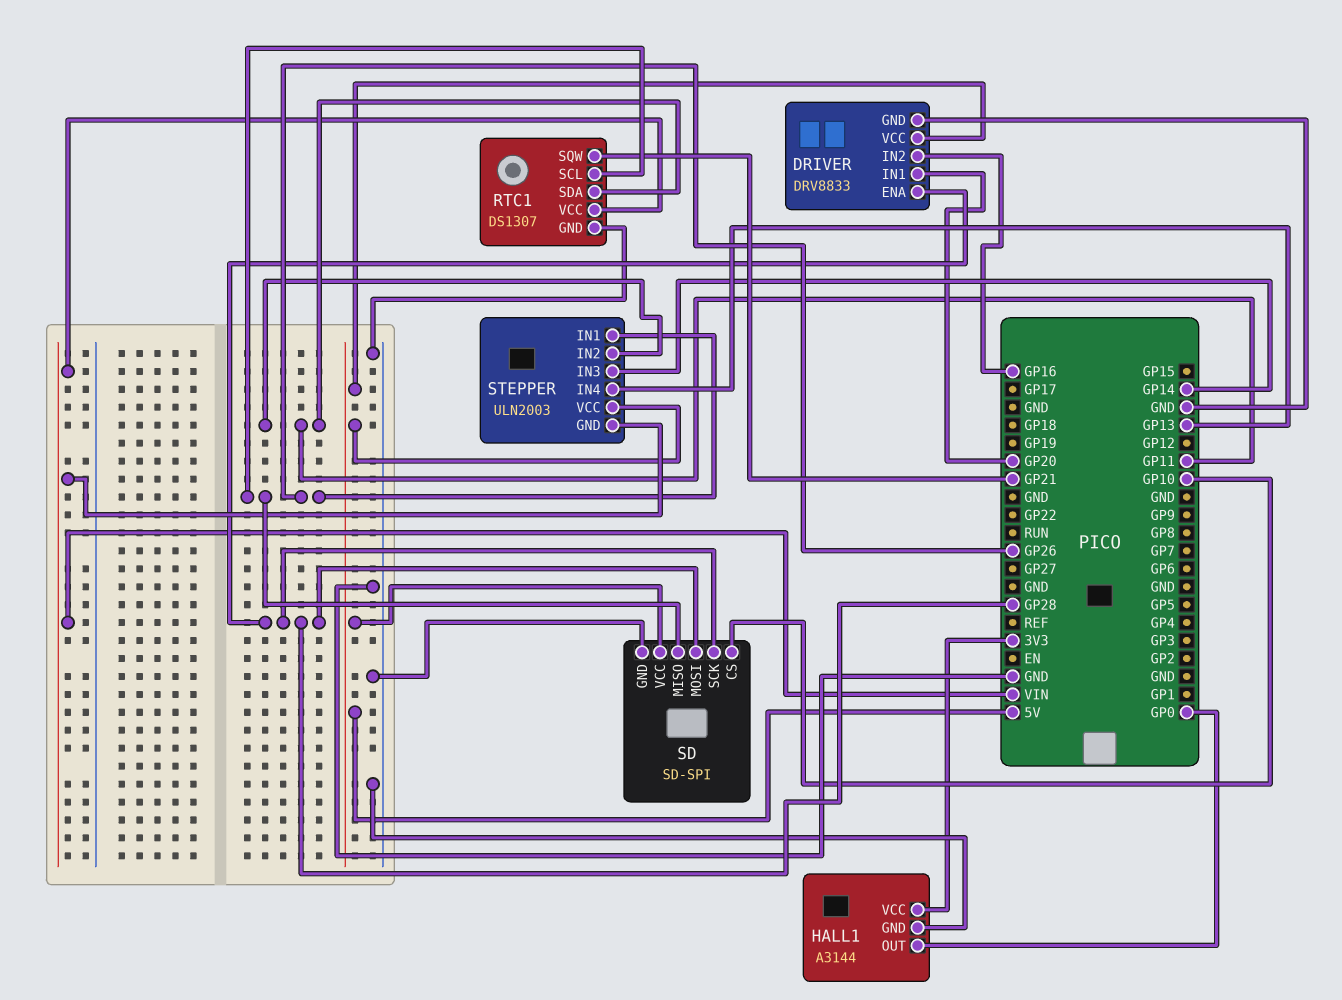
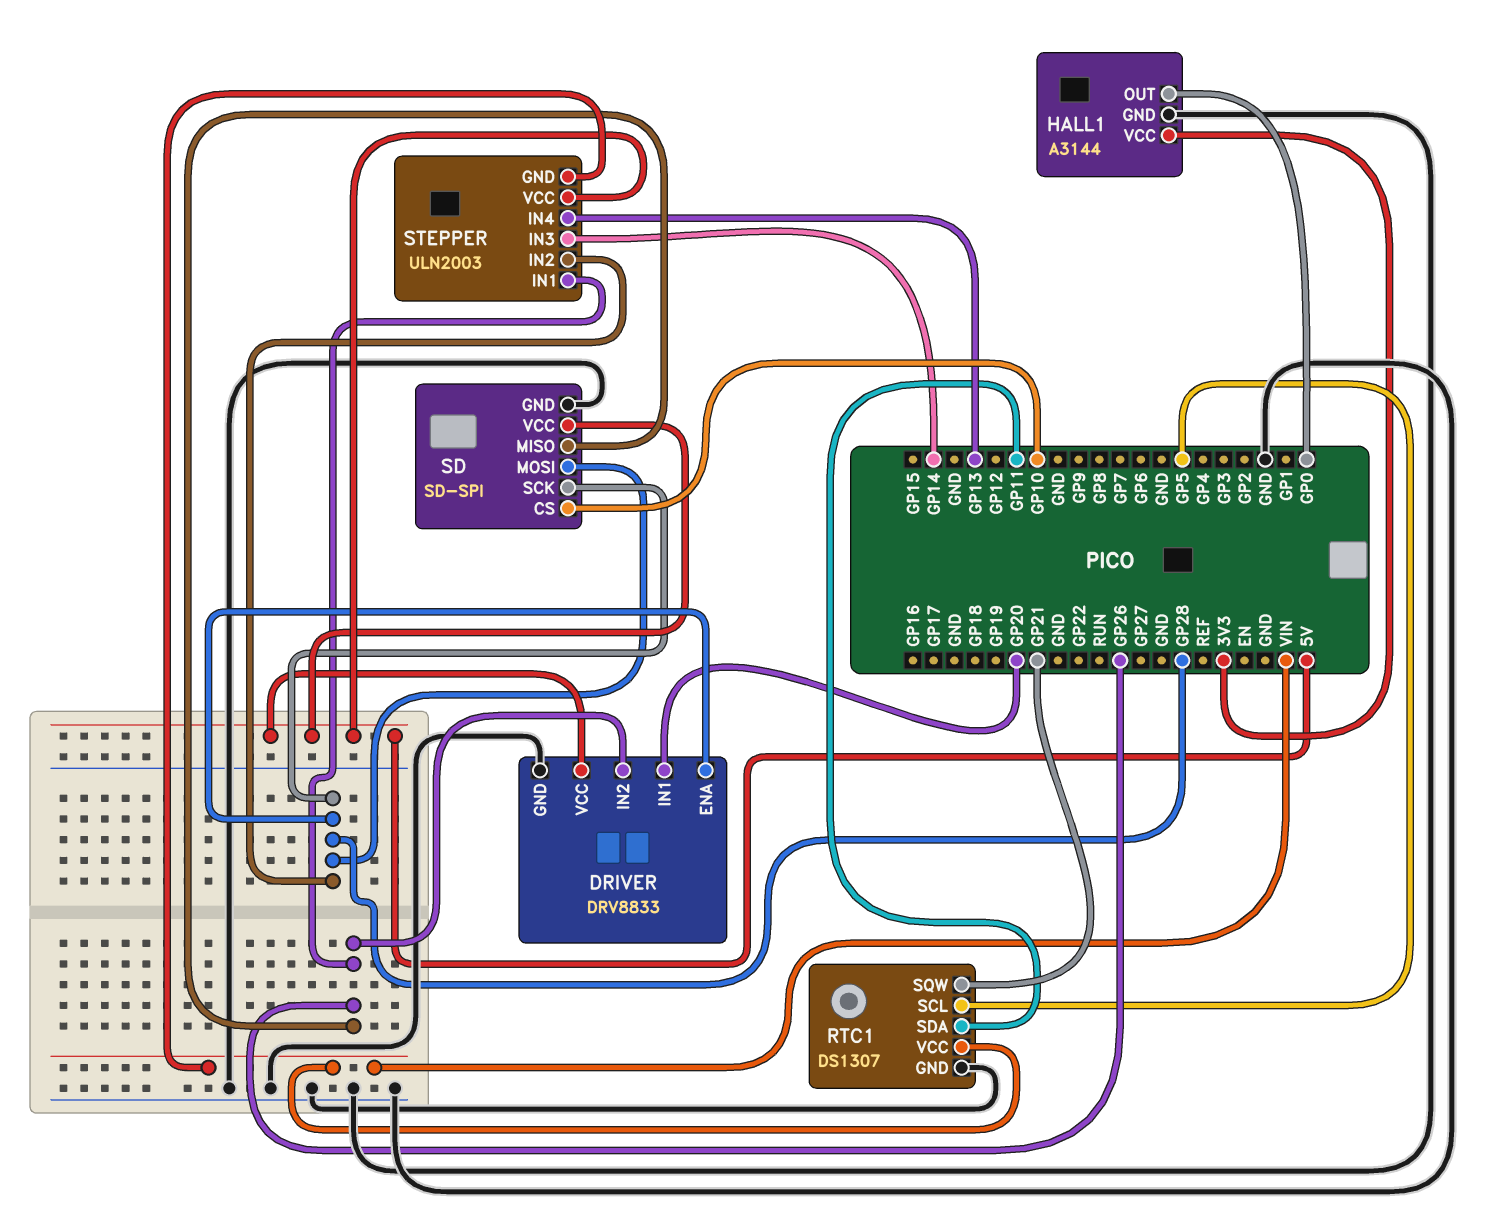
DRIVER pin IN2: GP16 -> GP26
RTC1 pin SCL: GP26 -> GP5
STEPPER pin IN2: GP11 -> GP28

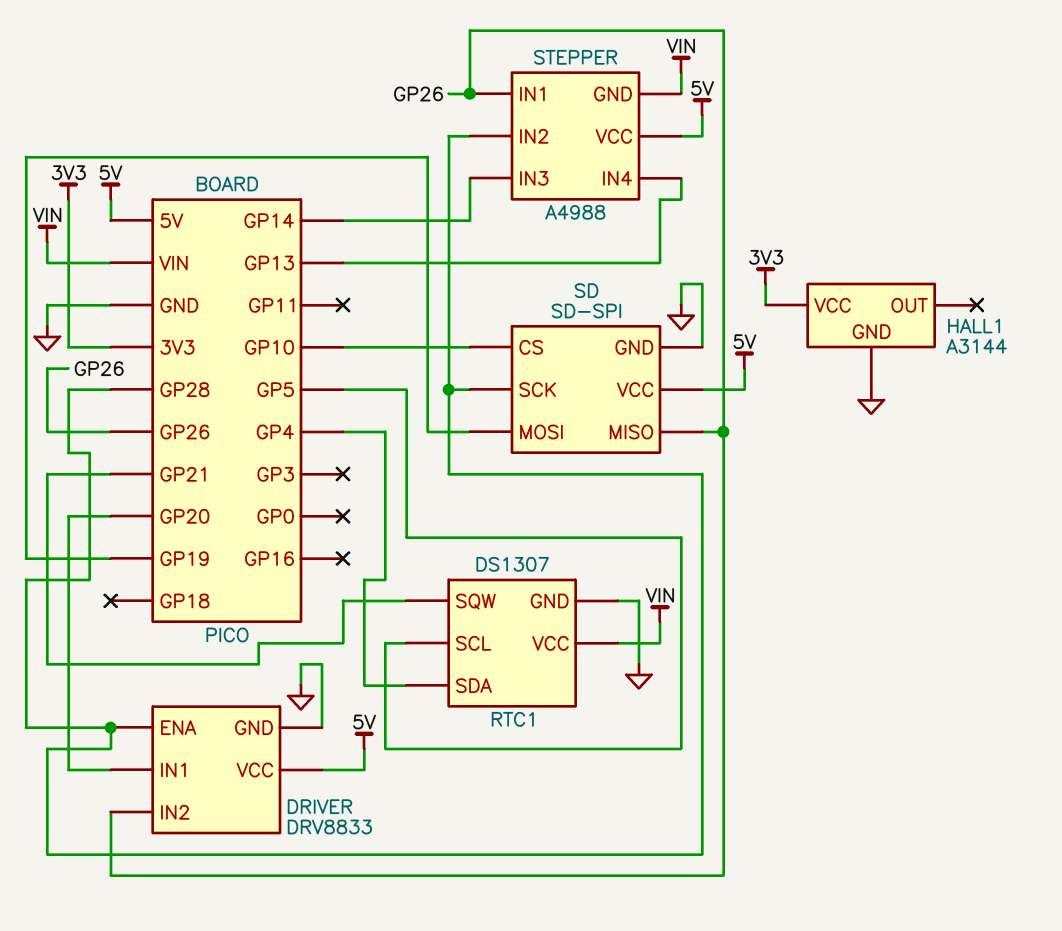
HALL1 pin OUT: GP0 -> none
RTC1 pin SDA: GP11 -> GP4
SD pin MOSI: GP28 -> GP19
STEPPER: ULN2003 -> A4988

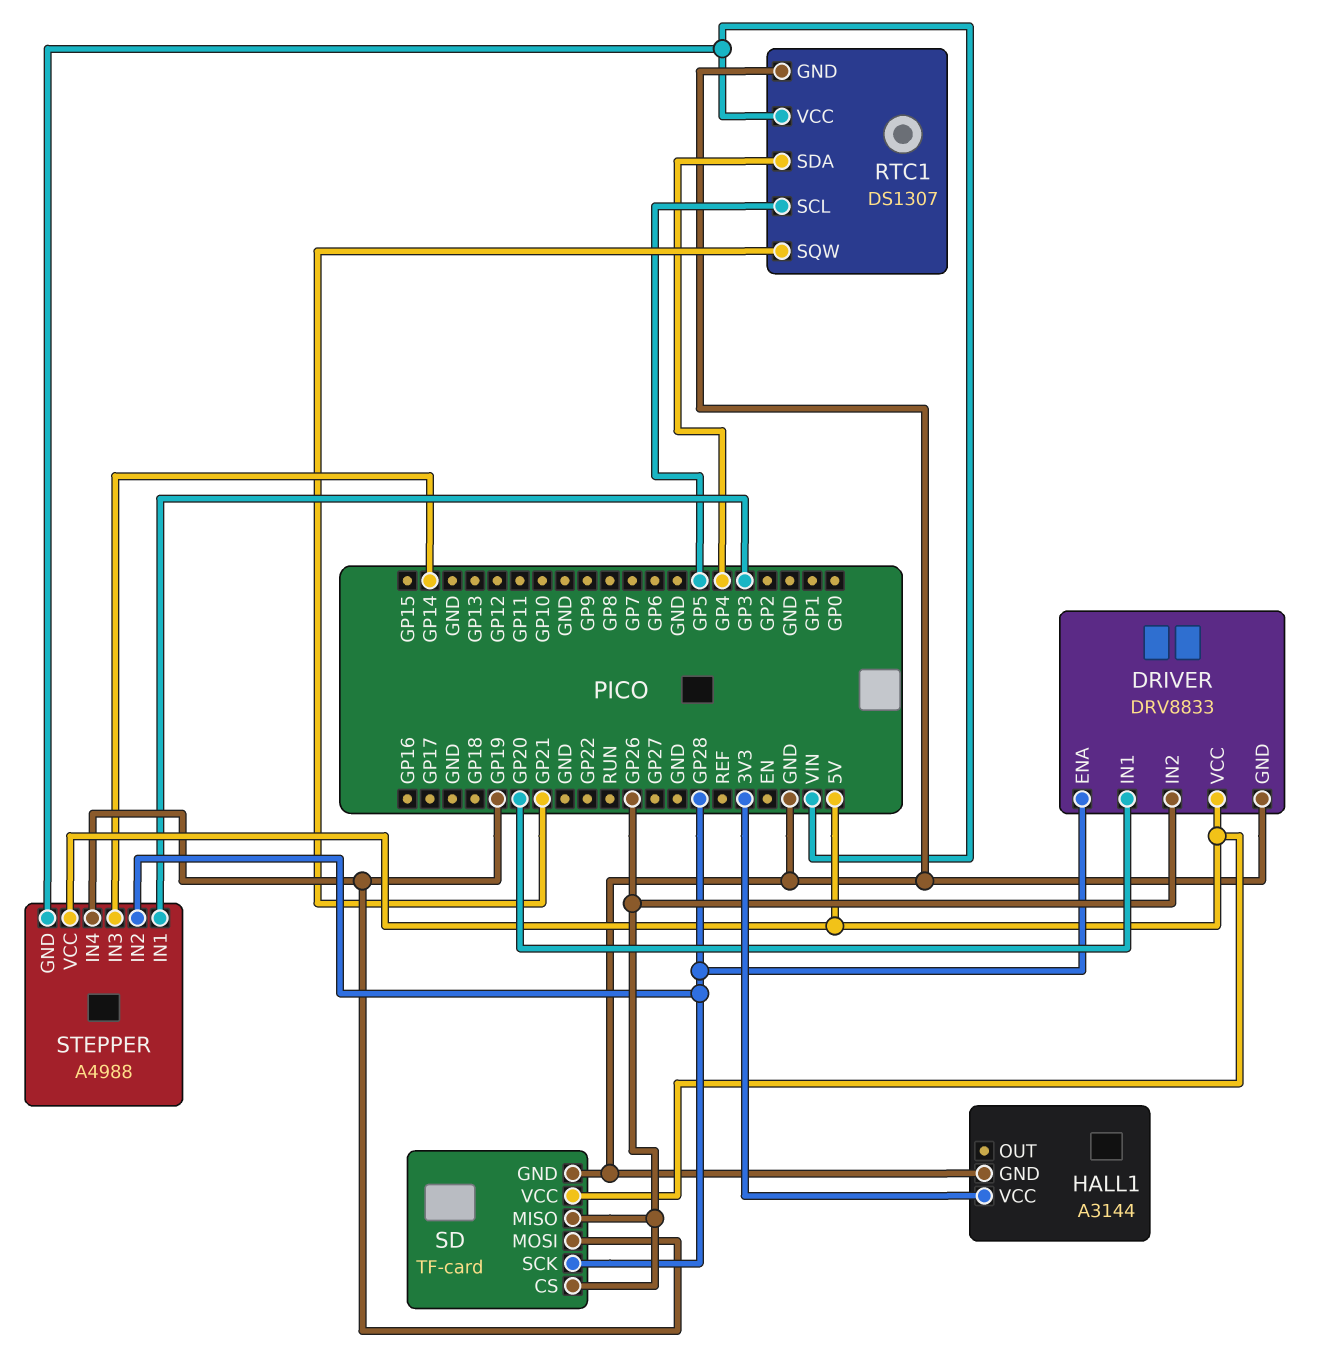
SD: SD-SPI -> TF-card
SD pin CS: GP10 -> GP26
STEPPER pin IN1: GP26 -> GP3
STEPPER pin IN4: GP13 -> GP19

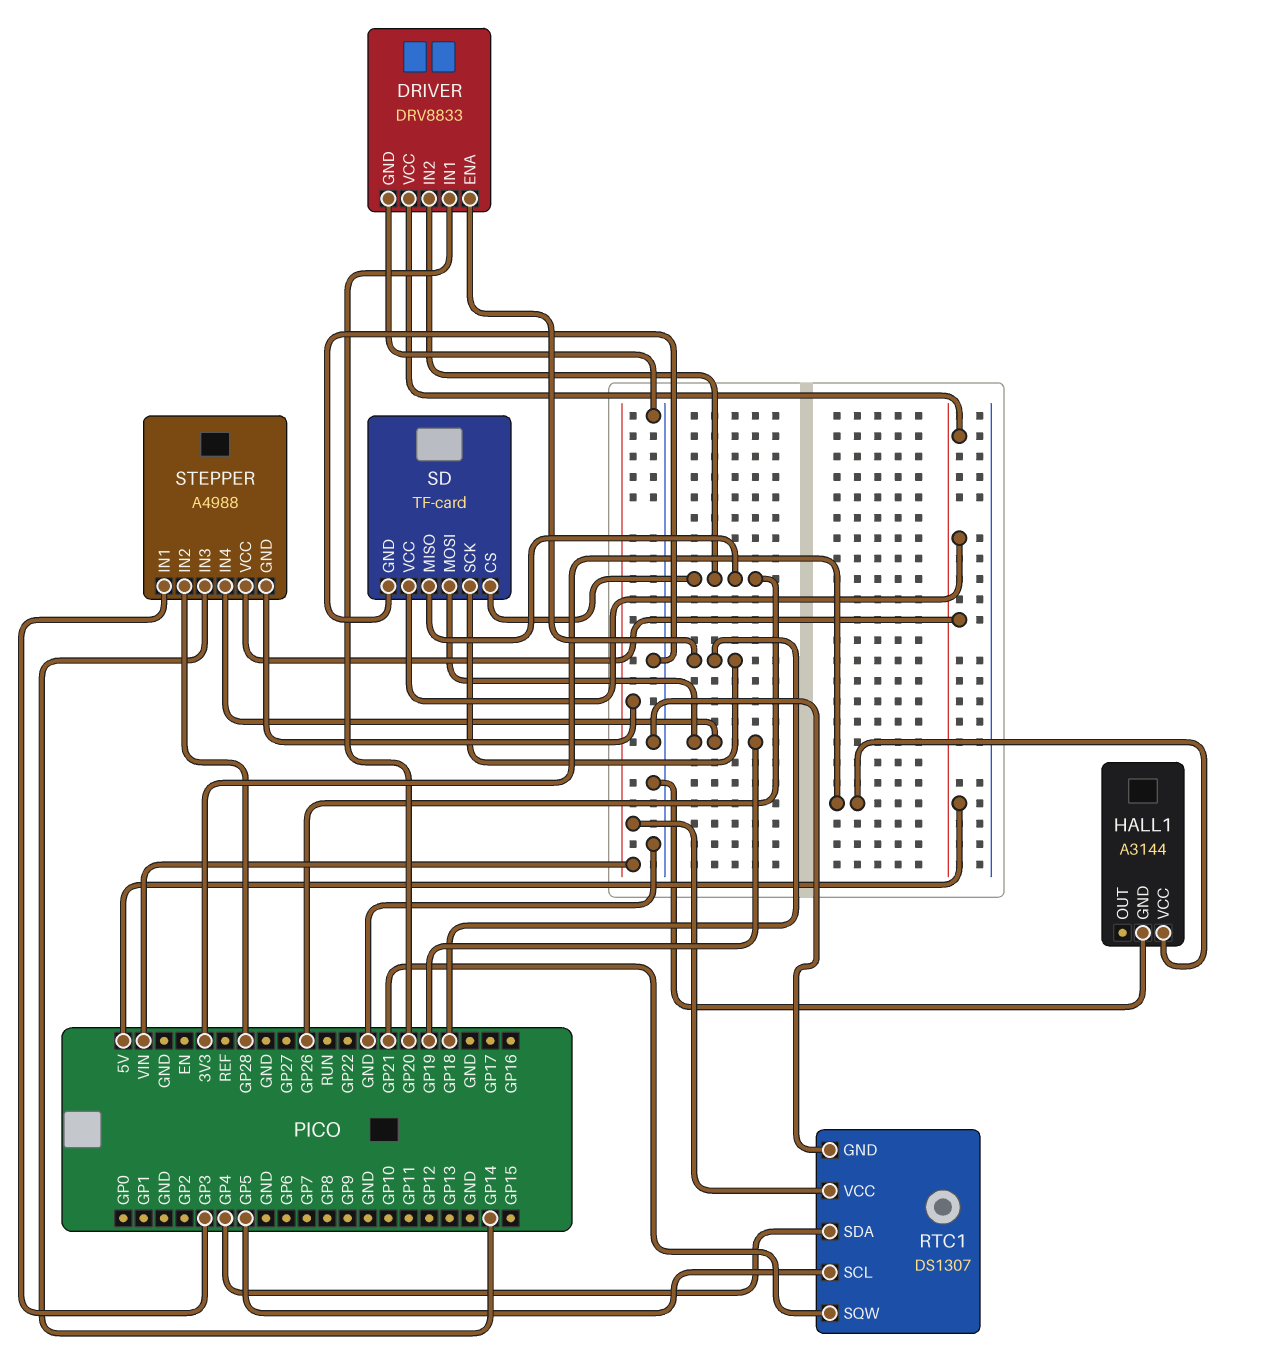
DRIVER pin ENA: GP28 -> GP18
SD pin SCK: GP28 -> GP18

